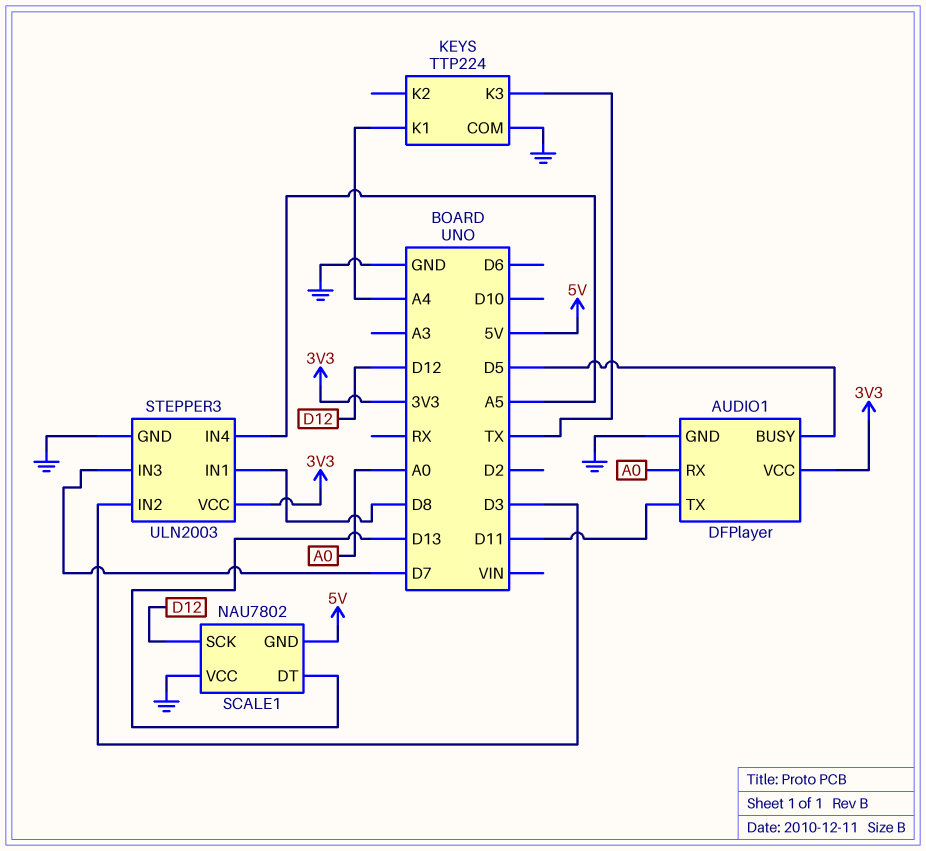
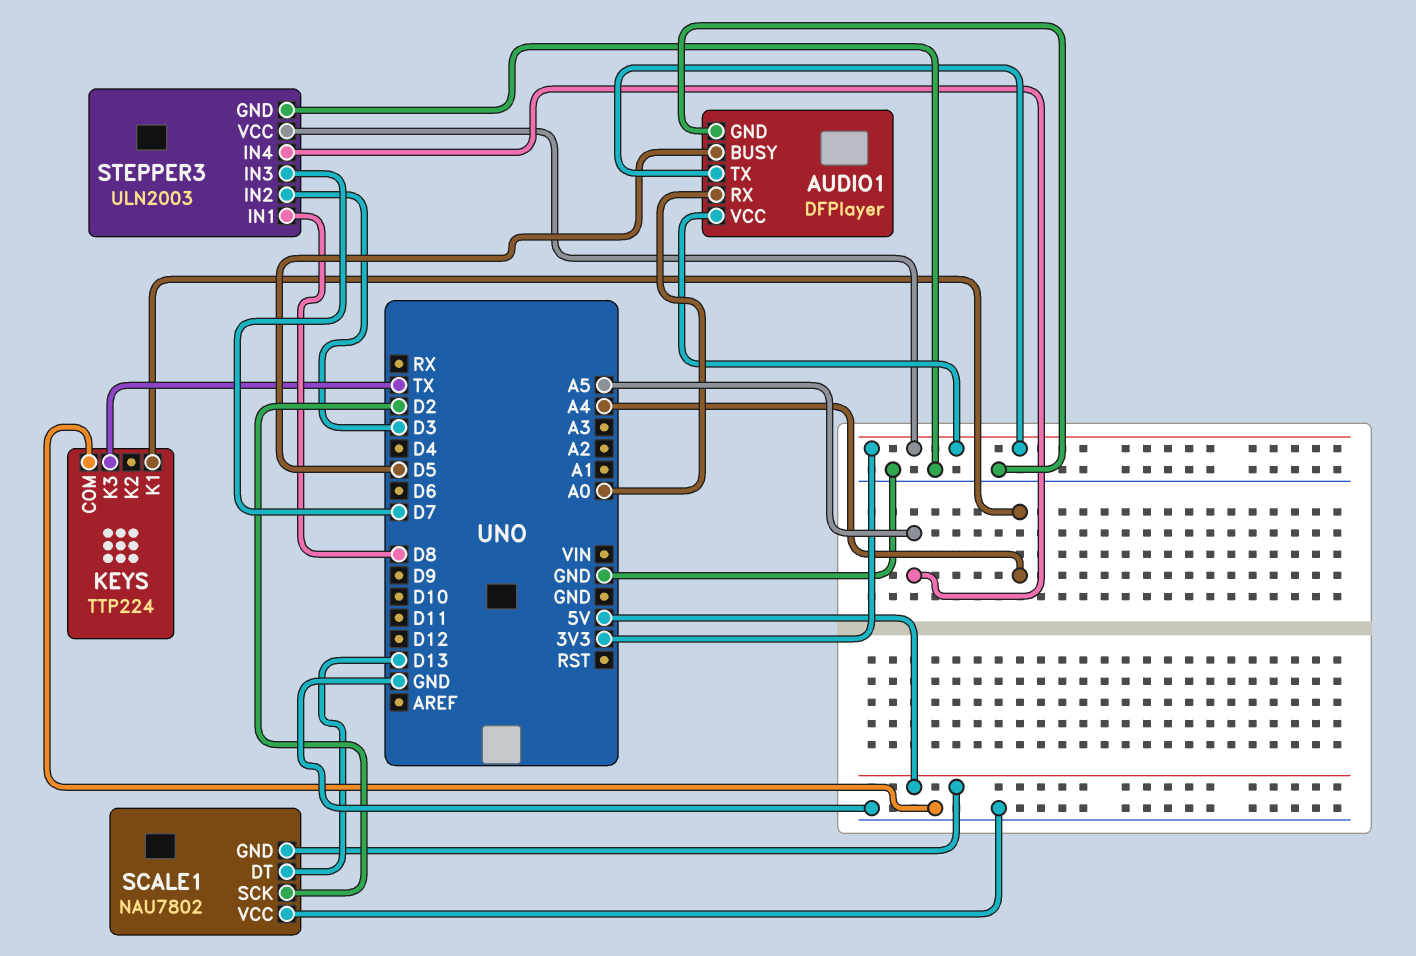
AUDIO1 pin TX: D11 -> 3V3
SCALE1 pin SCK: D12 -> D2

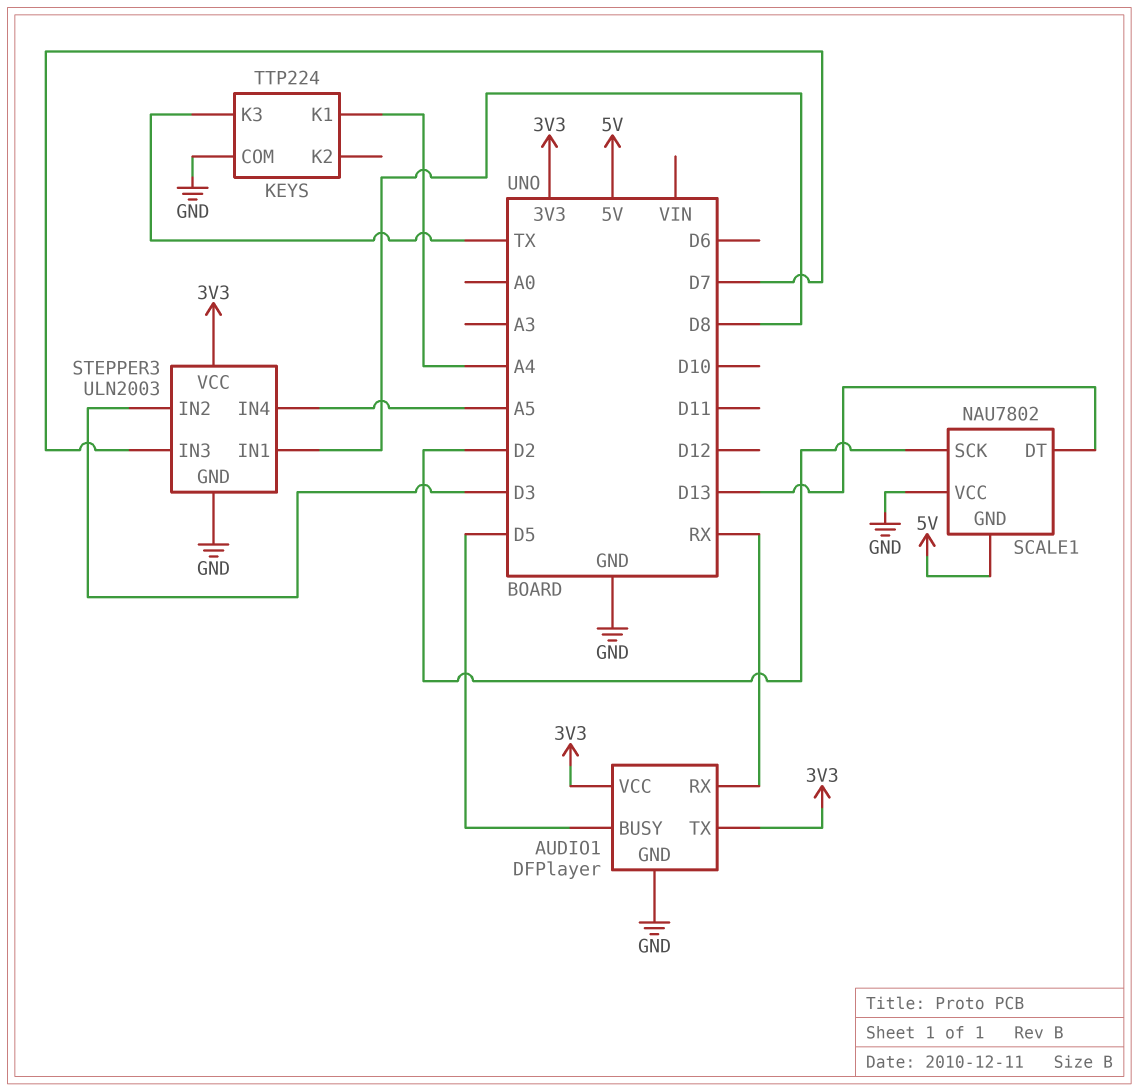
AUDIO1 pin RX: A0 -> RX

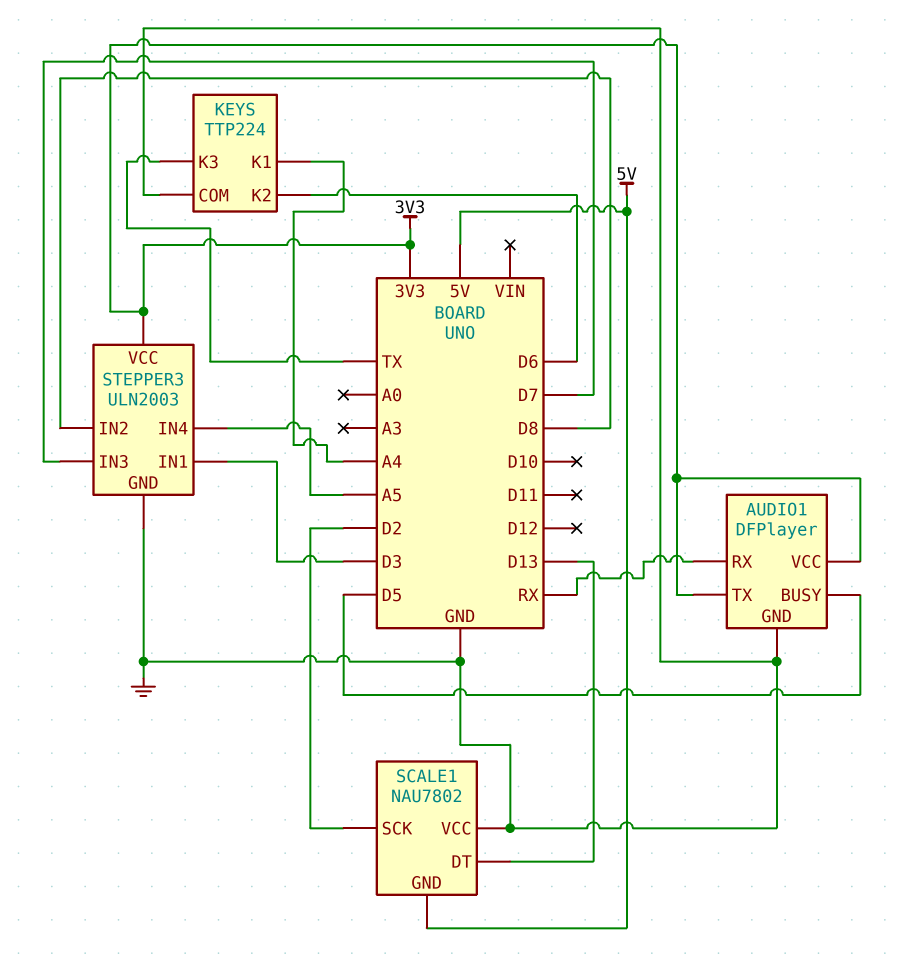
KEYS pin K2: none -> D6
STEPPER3 pin IN1: D8 -> D3
STEPPER3 pin IN2: D3 -> D8

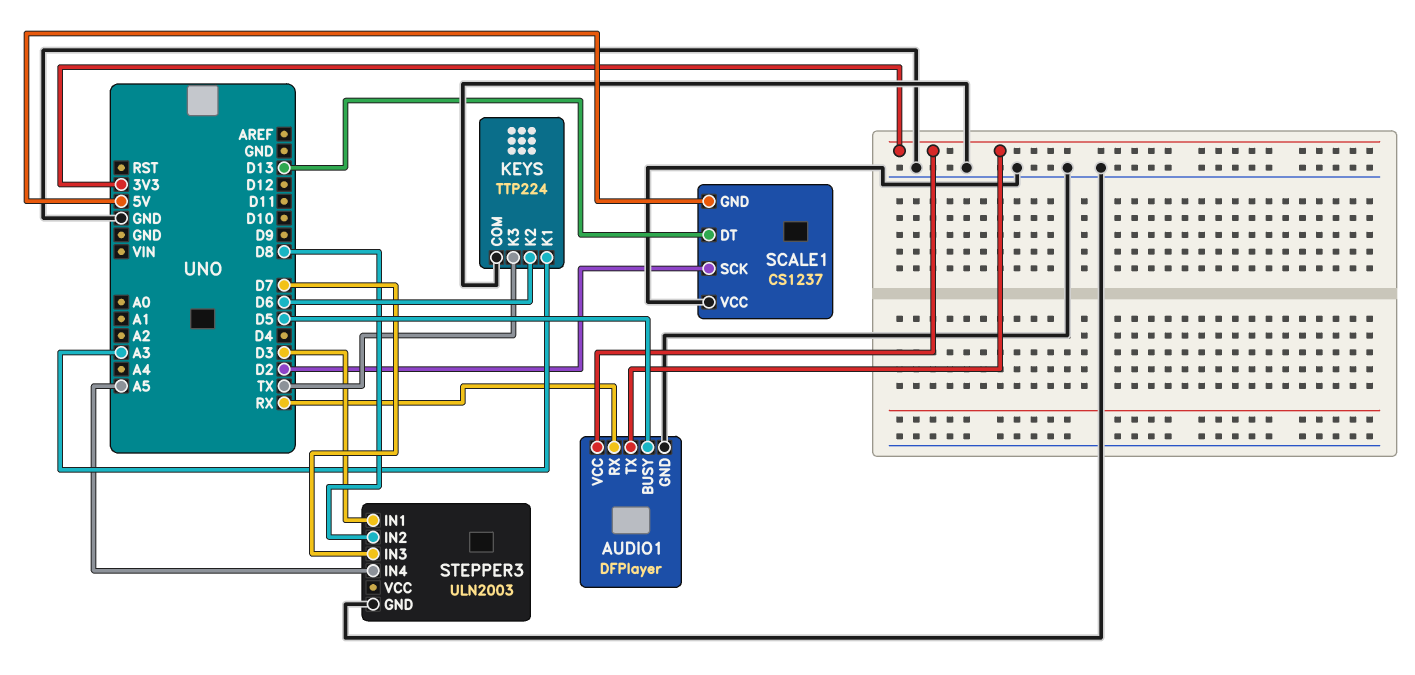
KEYS pin K1: A4 -> A3
SCALE1: NAU7802 -> CS1237
STEPPER3 pin VCC: 3V3 -> none

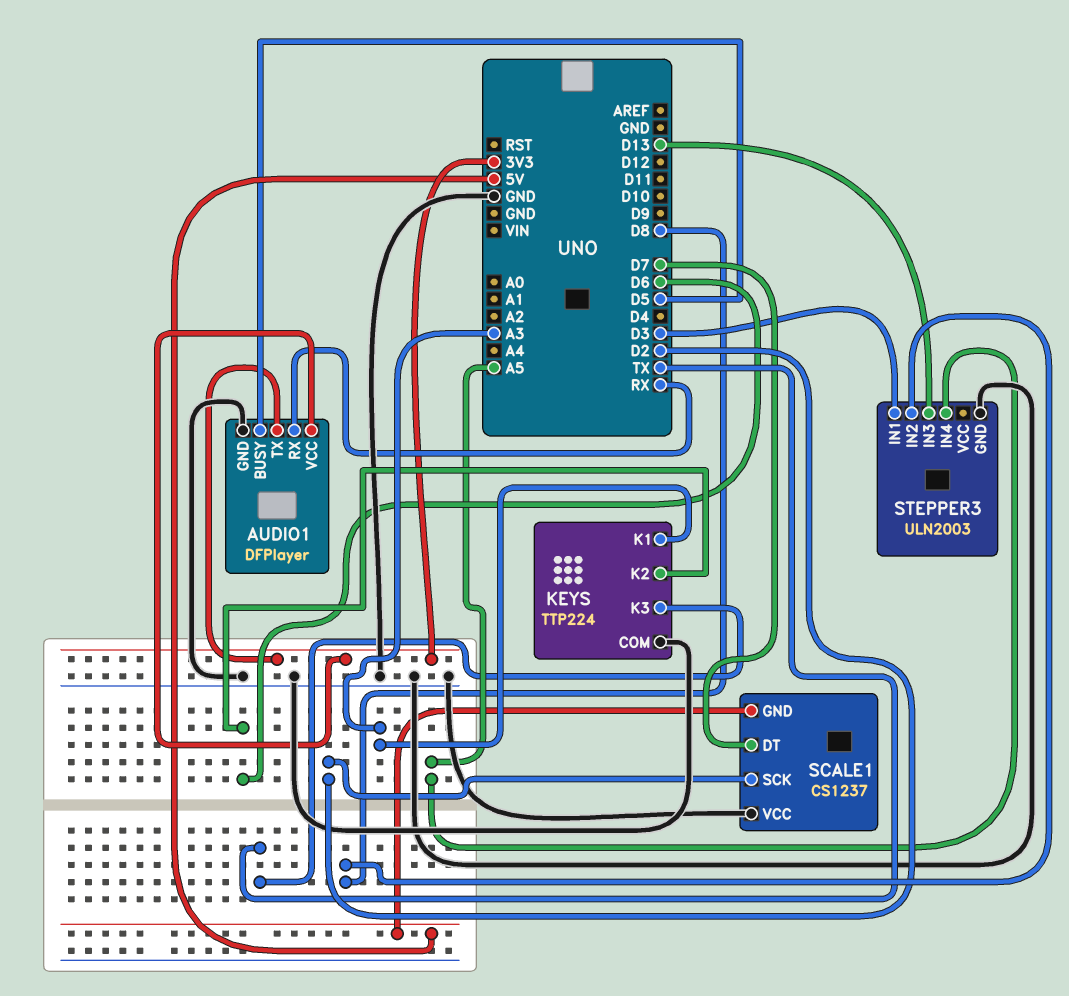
SCALE1 pin DT: D13 -> D7
STEPPER3 pin IN3: D7 -> D13

